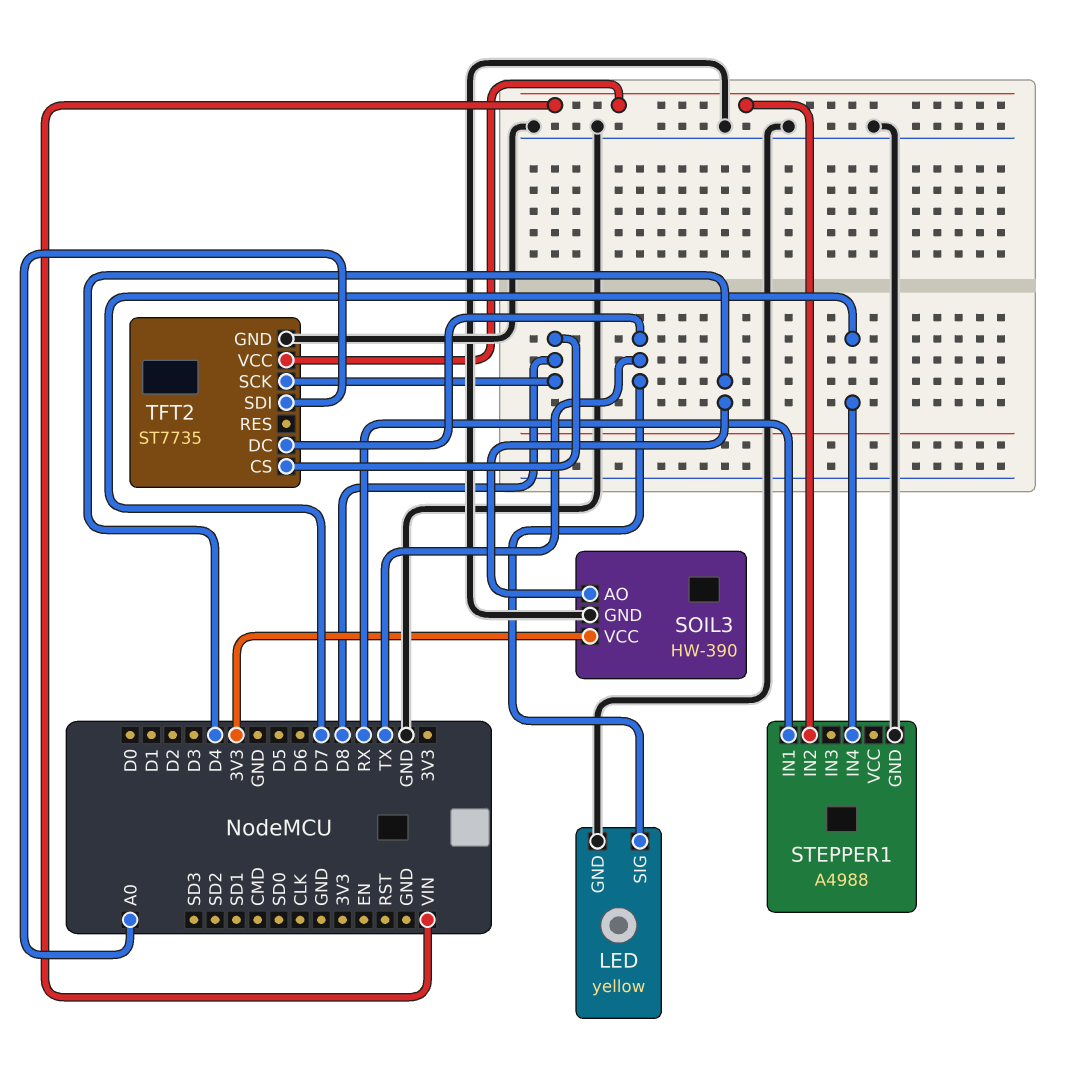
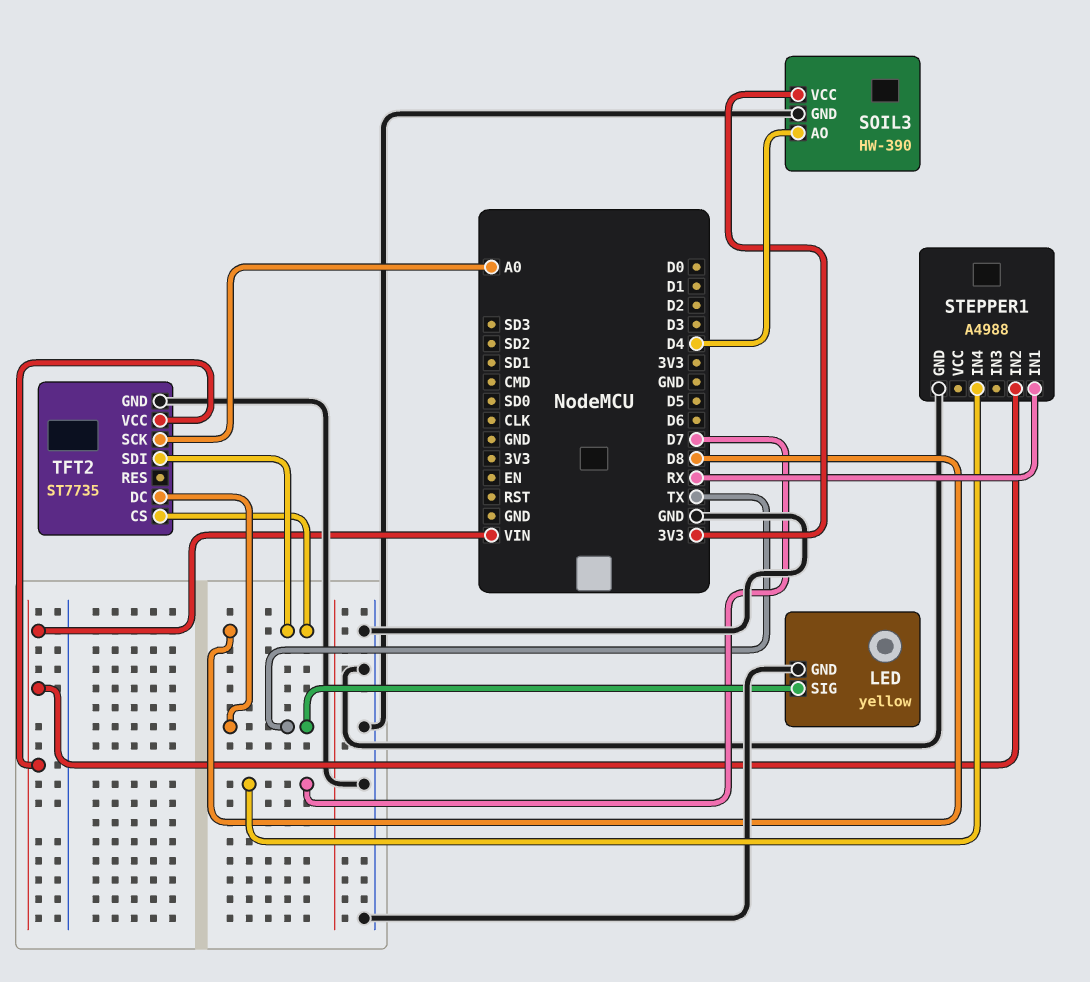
TFT2 pin SCK: D8 -> A0
TFT2 pin SDI: A0 -> D8

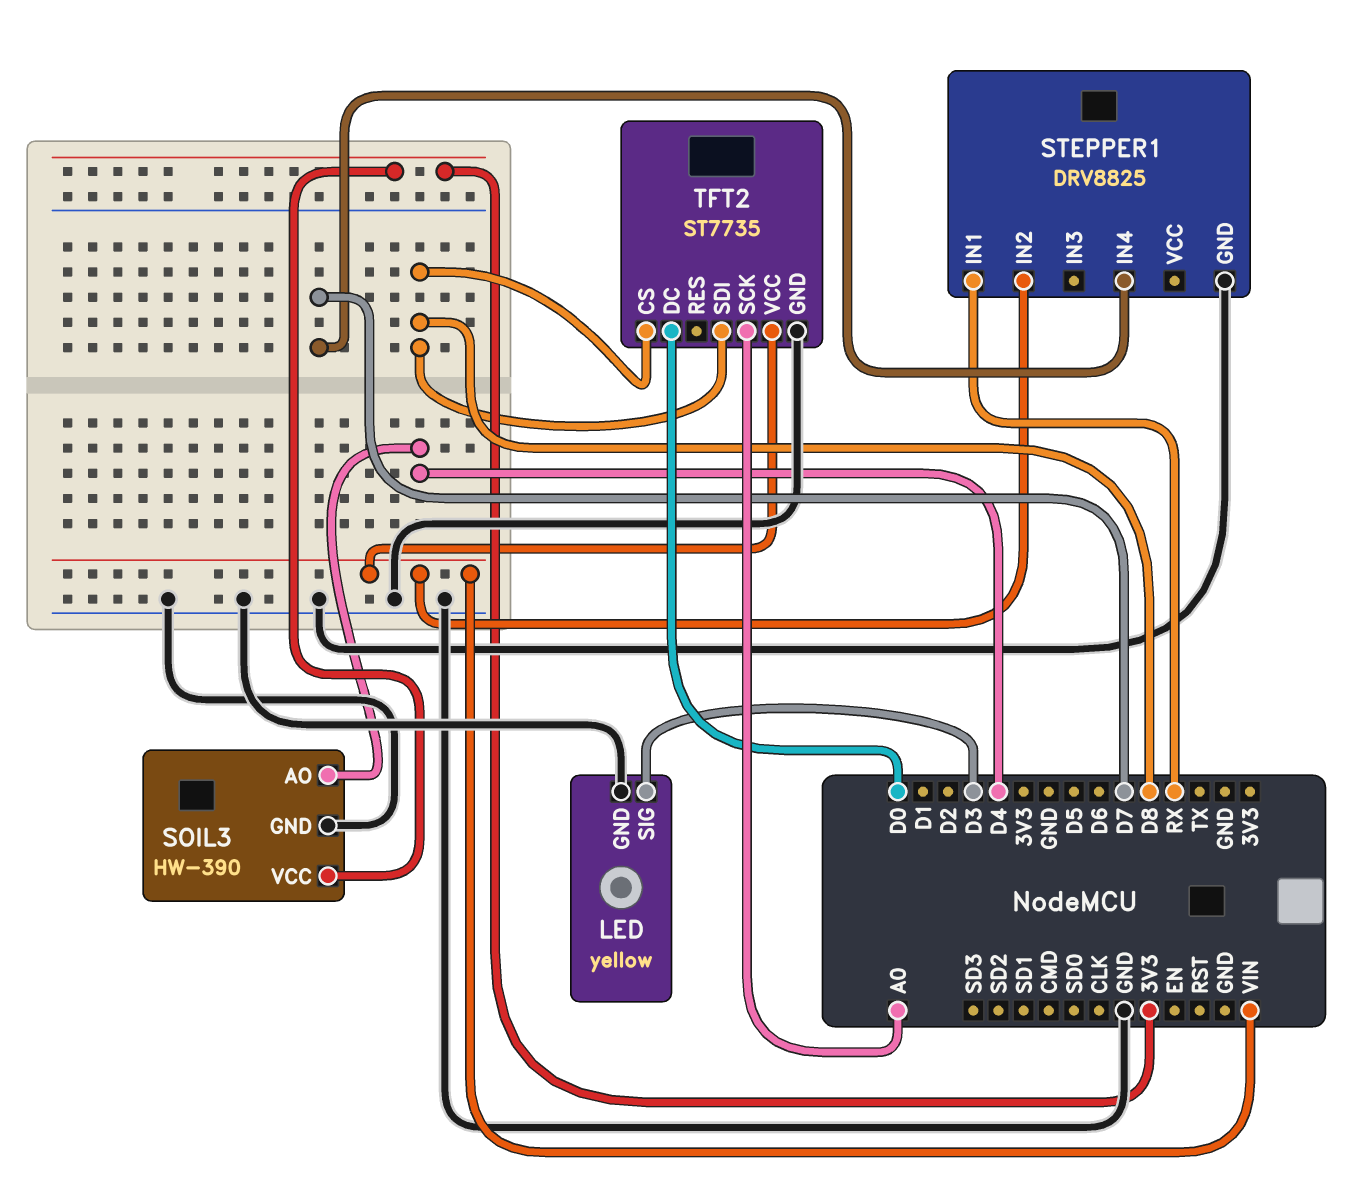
LED pin SIG: TX -> D3
STEPPER1: A4988 -> DRV8825
TFT2 pin DC: TX -> D0

